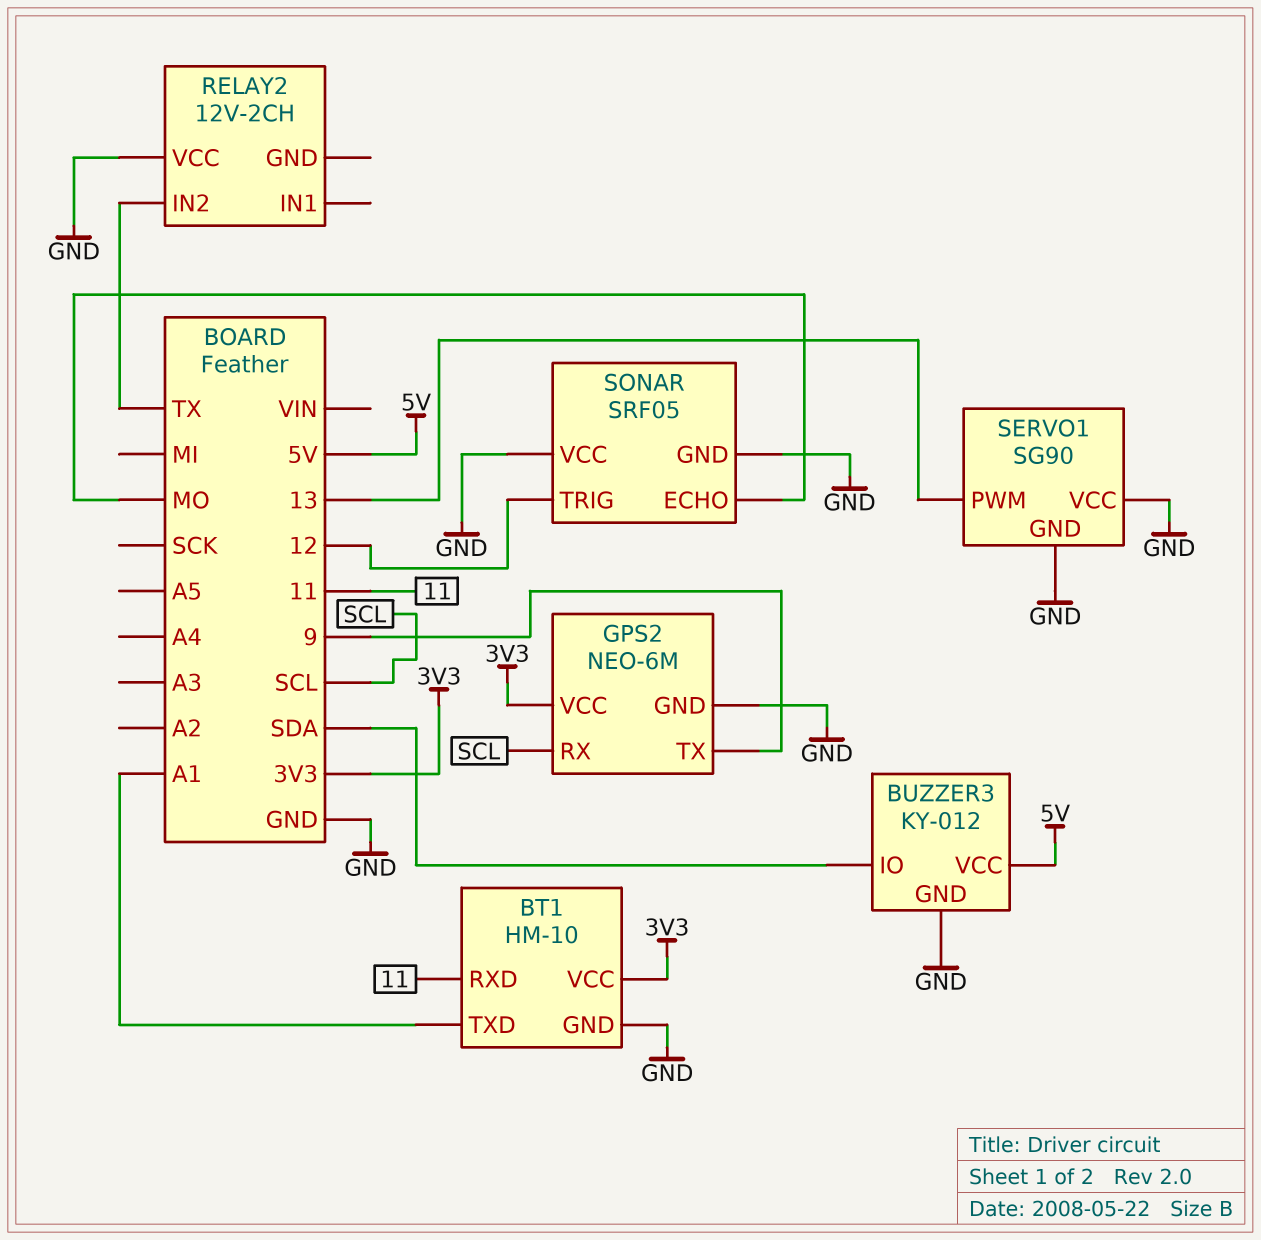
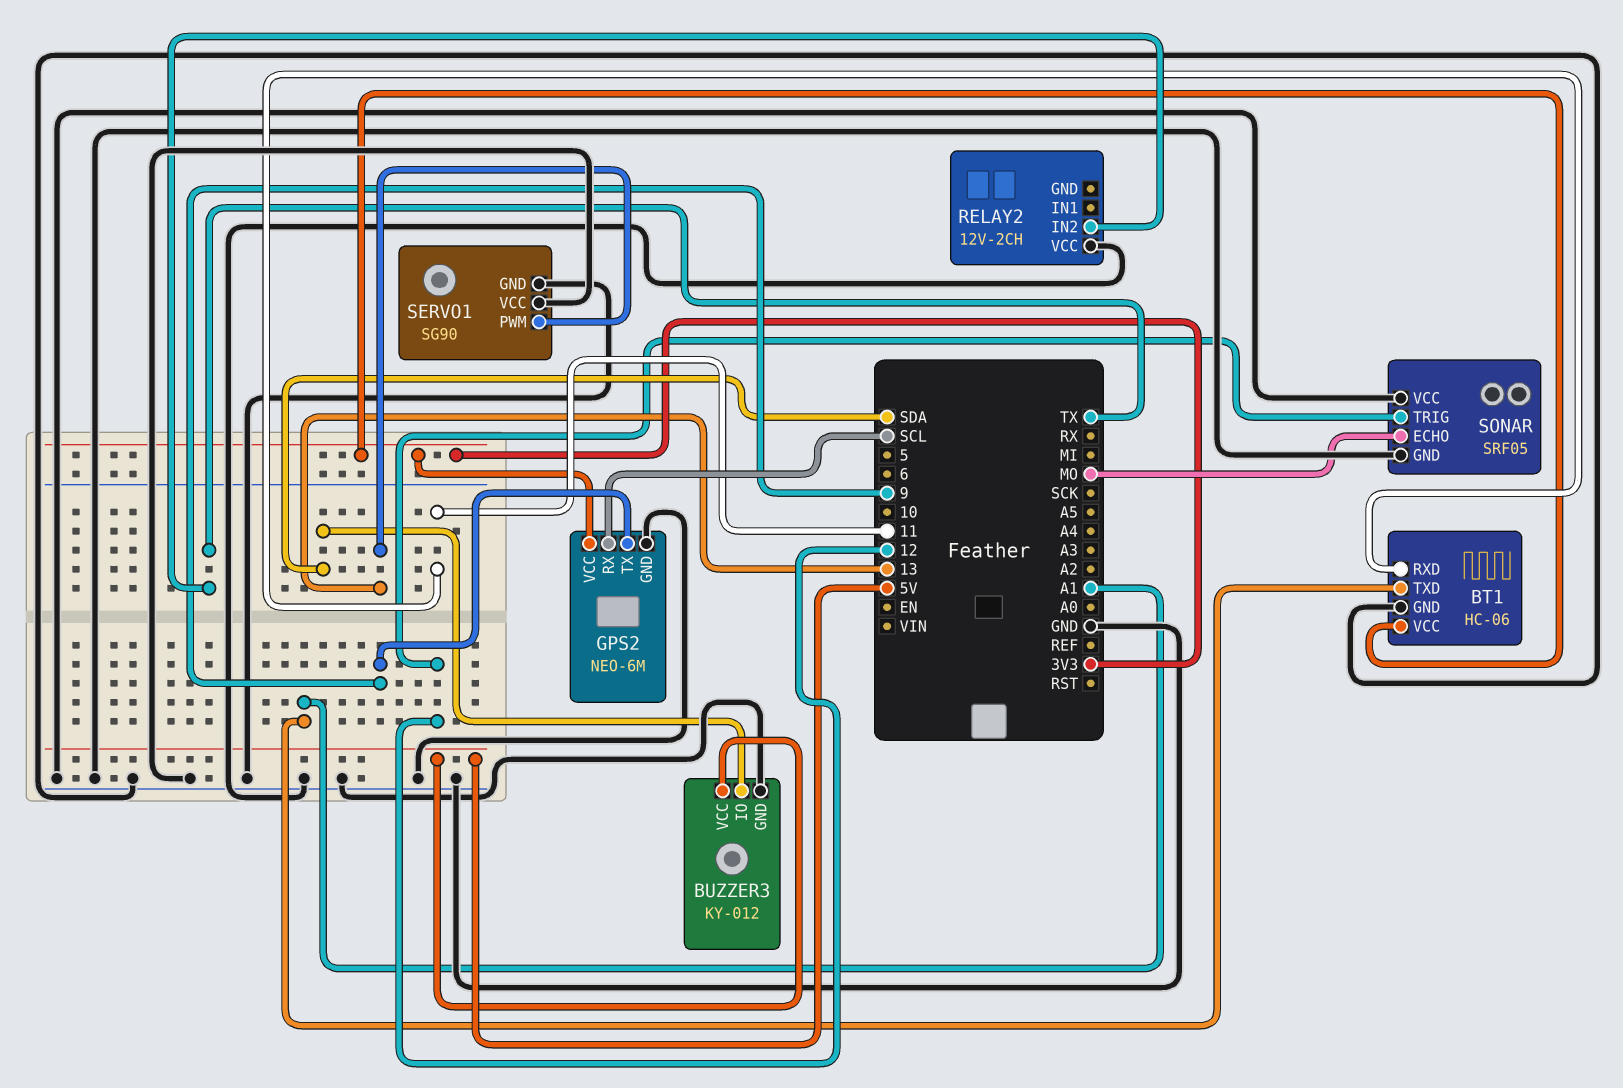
BT1: HM-10 -> HC-06

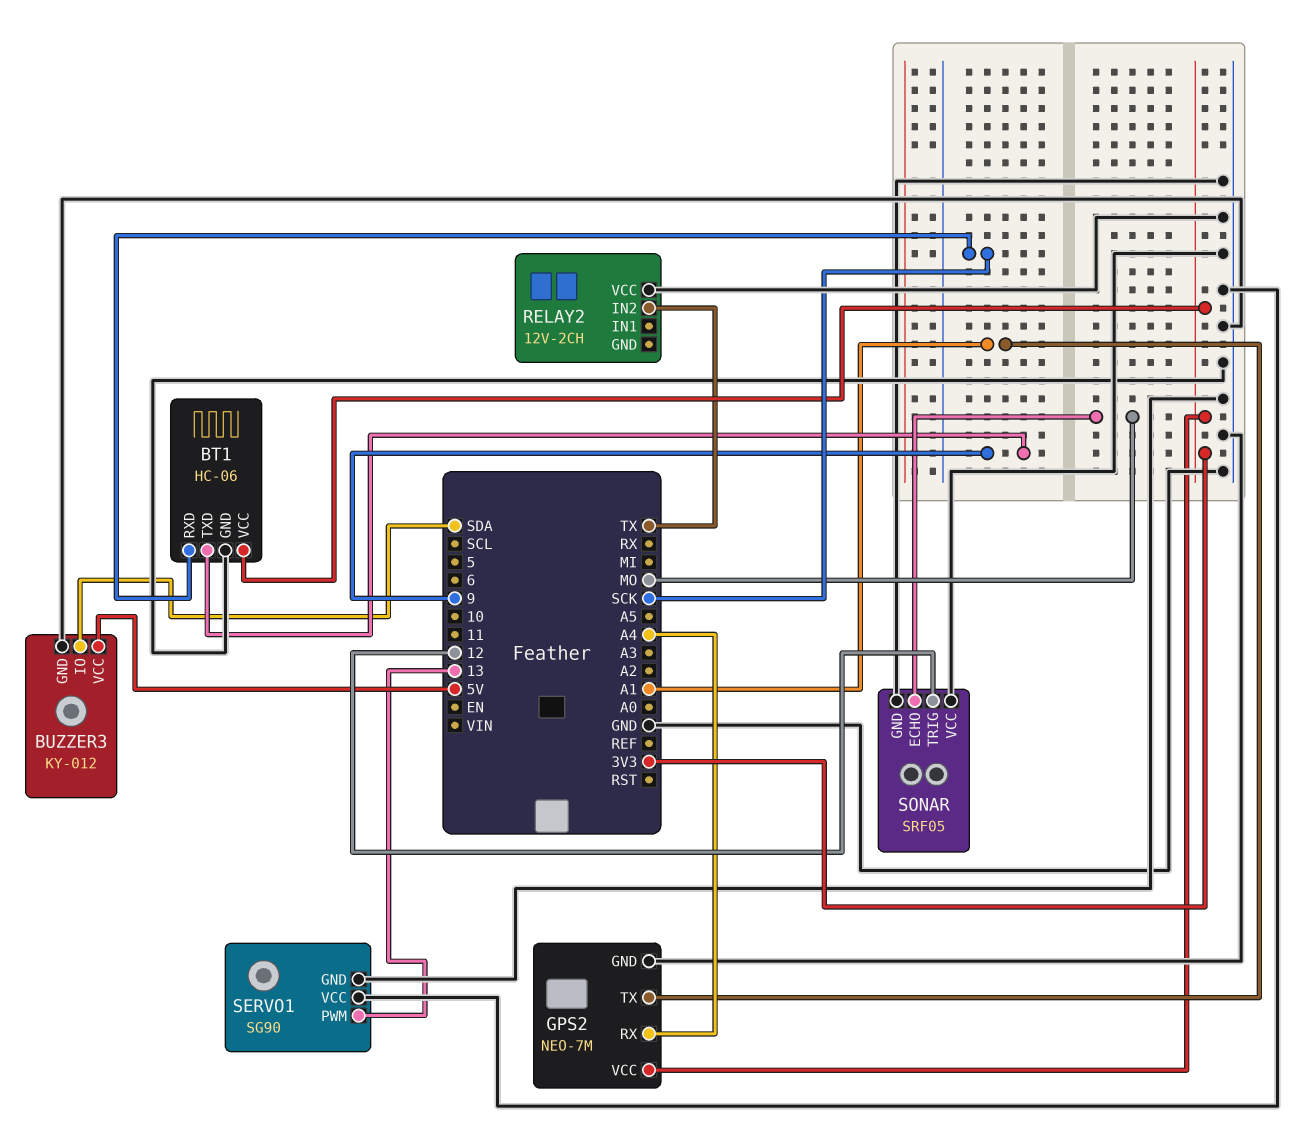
BT1 pin RXD: 11 -> SCK
BT1 pin TXD: A1 -> 9
GPS2: NEO-6M -> NEO-7M
GPS2 pin RX: SCL -> A4
GPS2 pin TX: 9 -> A1

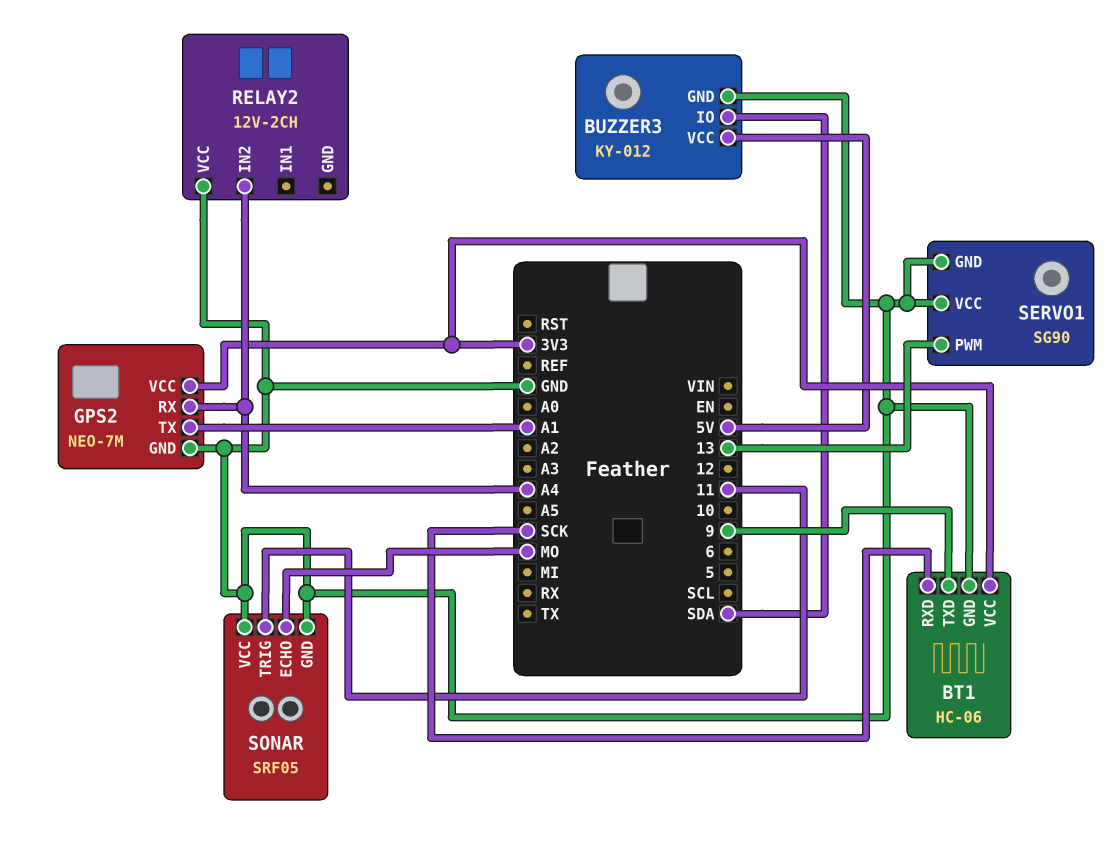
RELAY2 pin IN2: TX -> A4
SONAR pin TRIG: 12 -> 11

